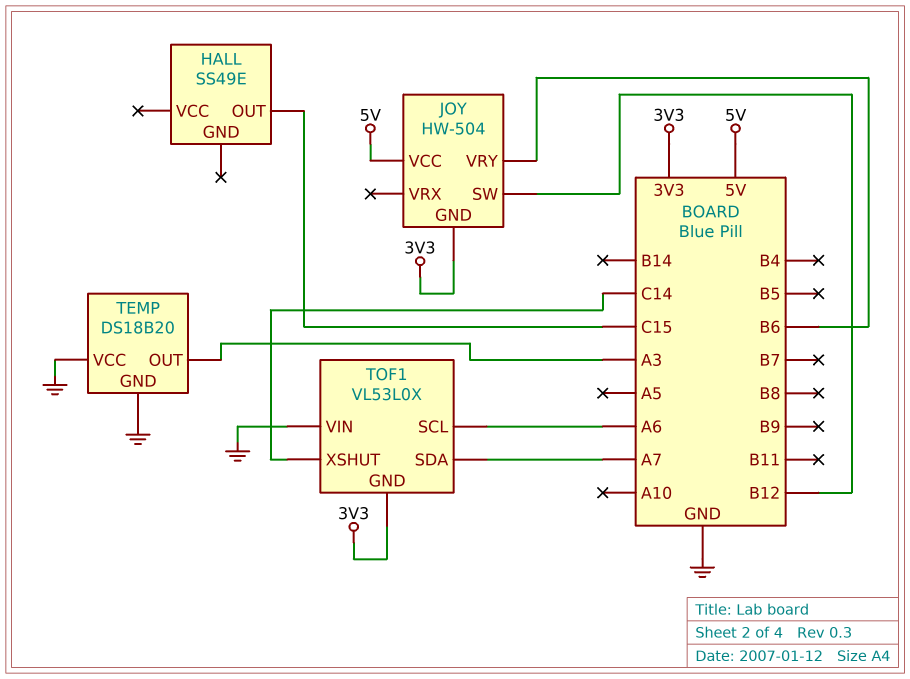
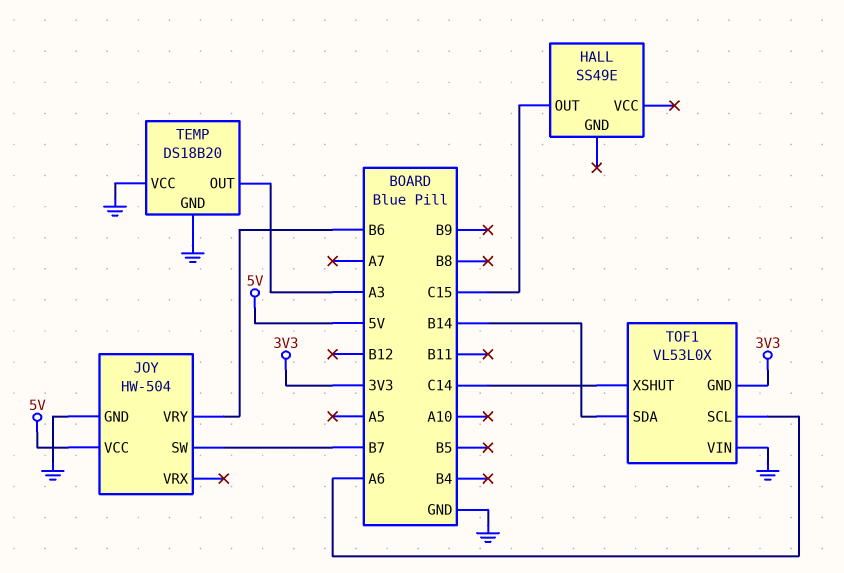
JOY pin GND: 3V3 -> GND
JOY pin SW: B12 -> B7
TOF1 pin SDA: A7 -> B14

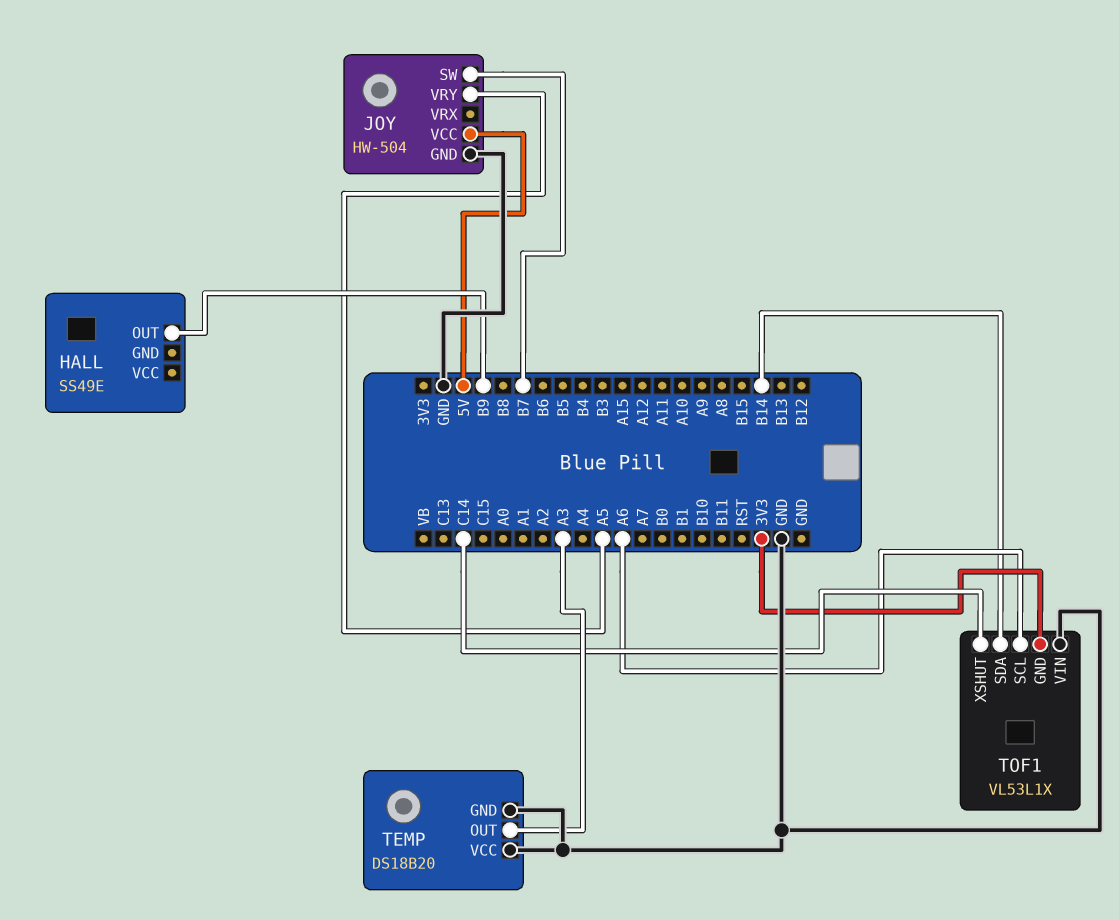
HALL pin OUT: C15 -> B9
JOY pin VRY: B6 -> A5
TOF1: VL53L0X -> VL53L1X

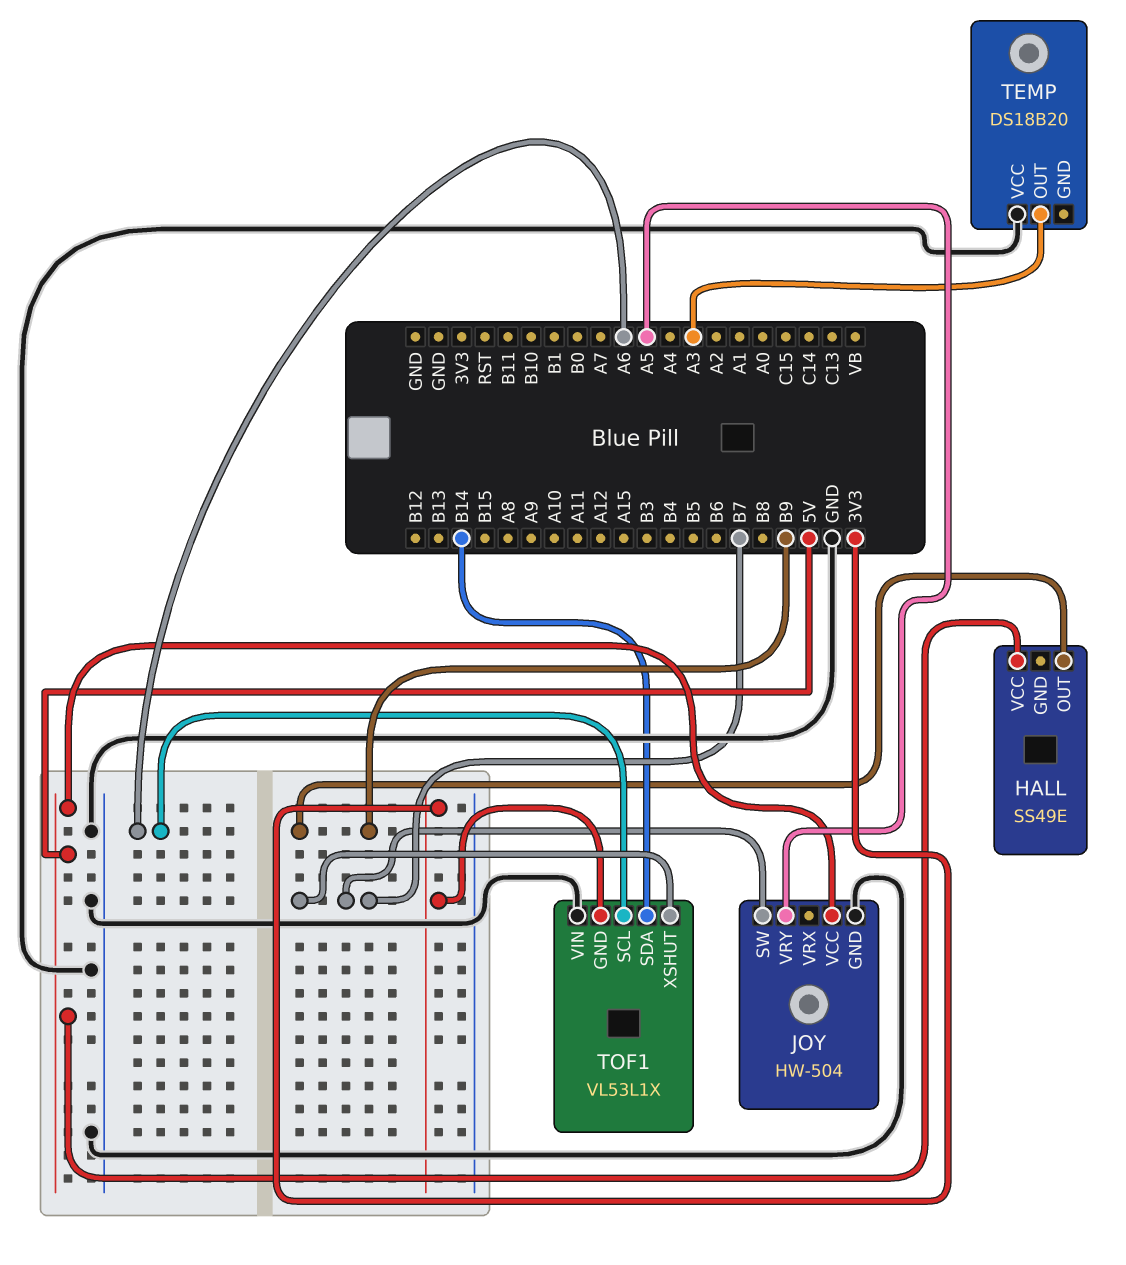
HALL pin VCC: none -> 5V
TEMP pin GND: GND -> none
TOF1 pin XSHUT: C14 -> B7

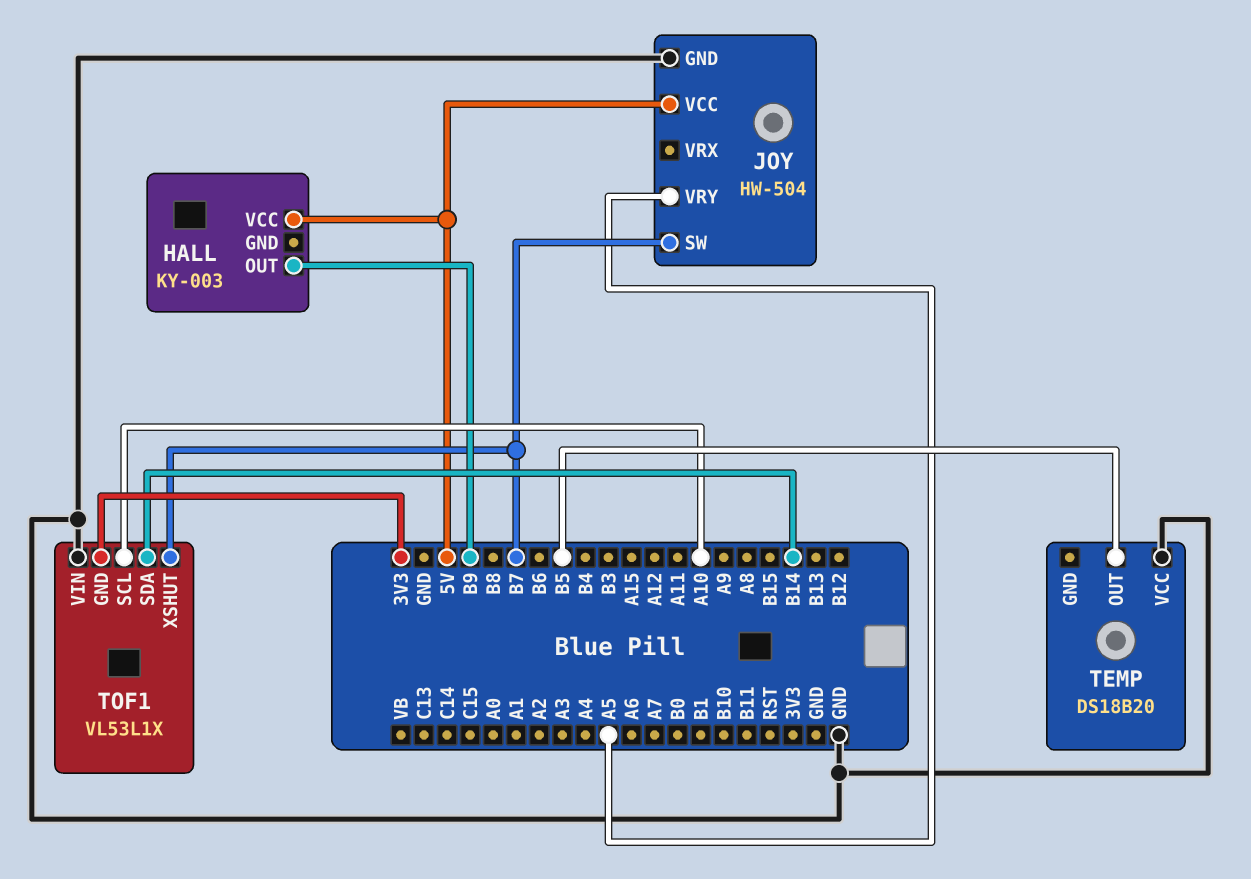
HALL: SS49E -> KY-003
TEMP pin OUT: A3 -> B5
TOF1 pin SCL: A6 -> A10

